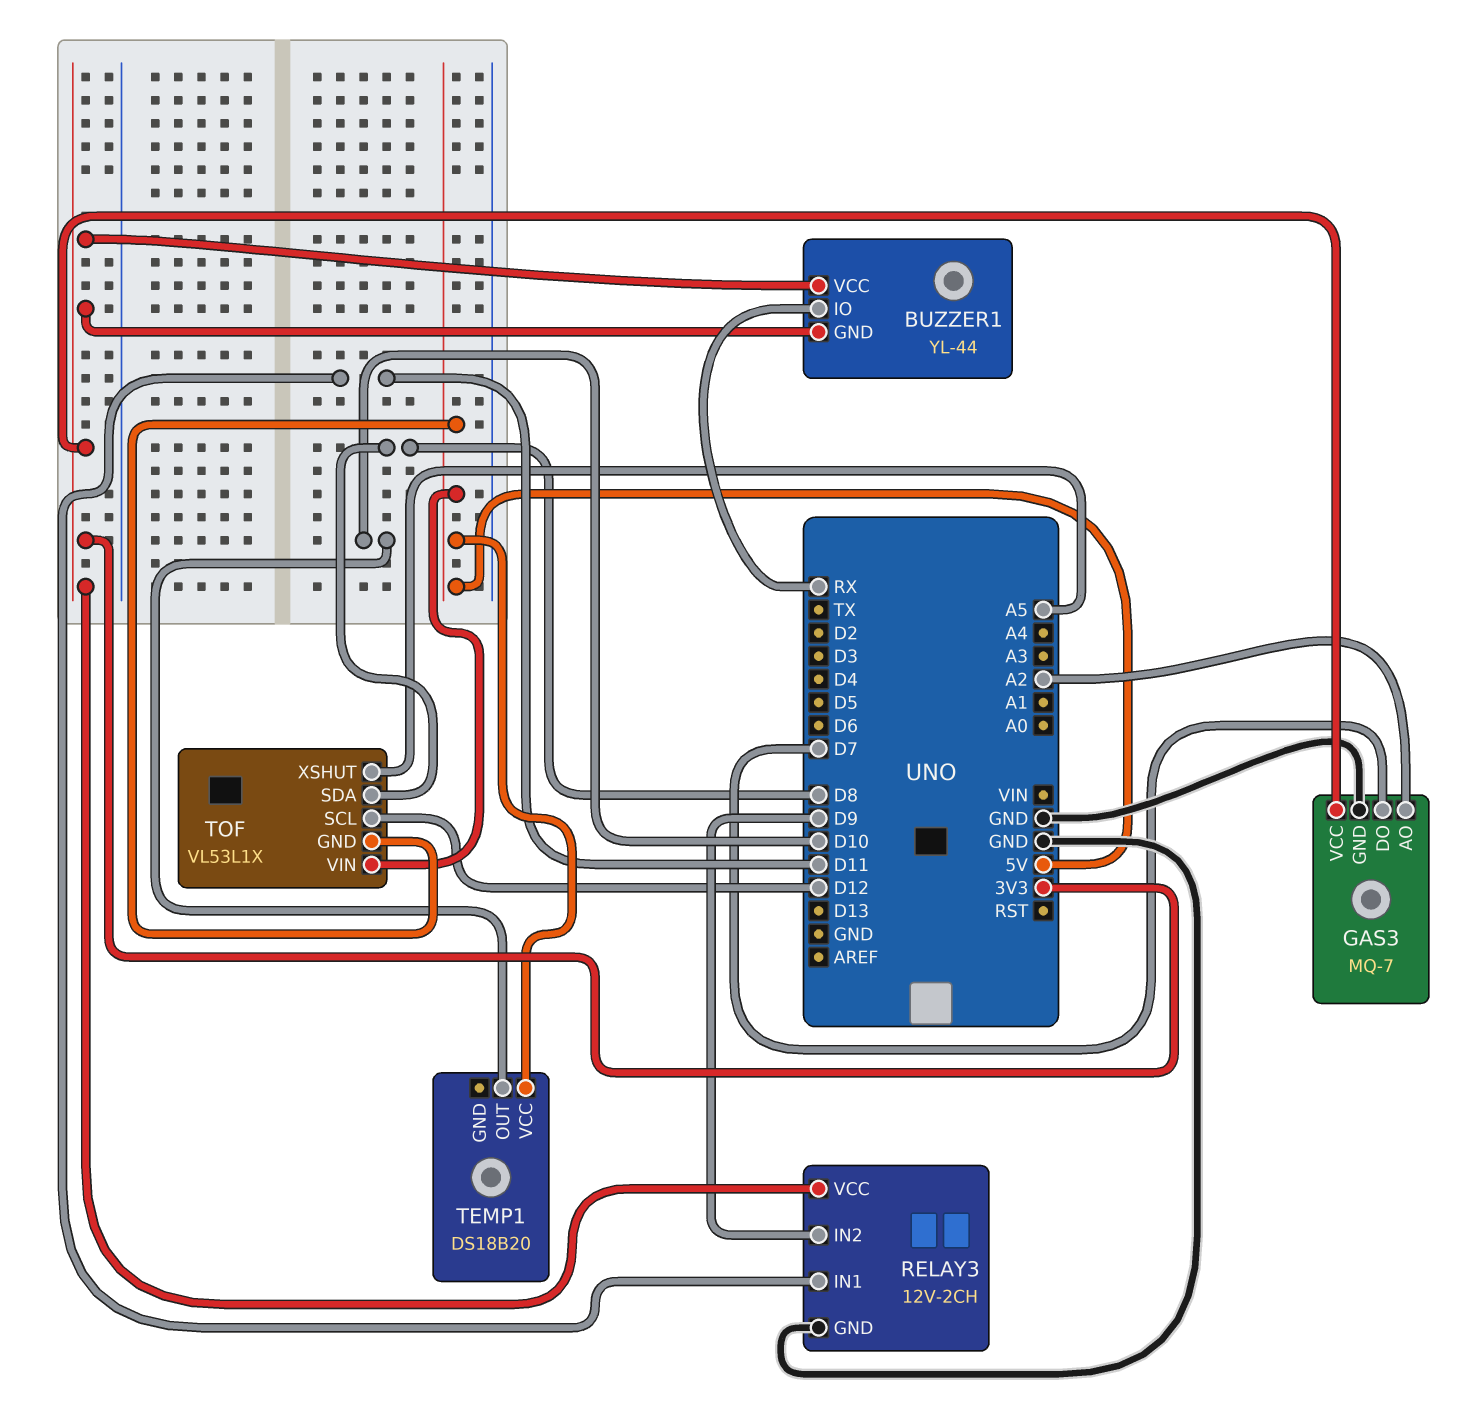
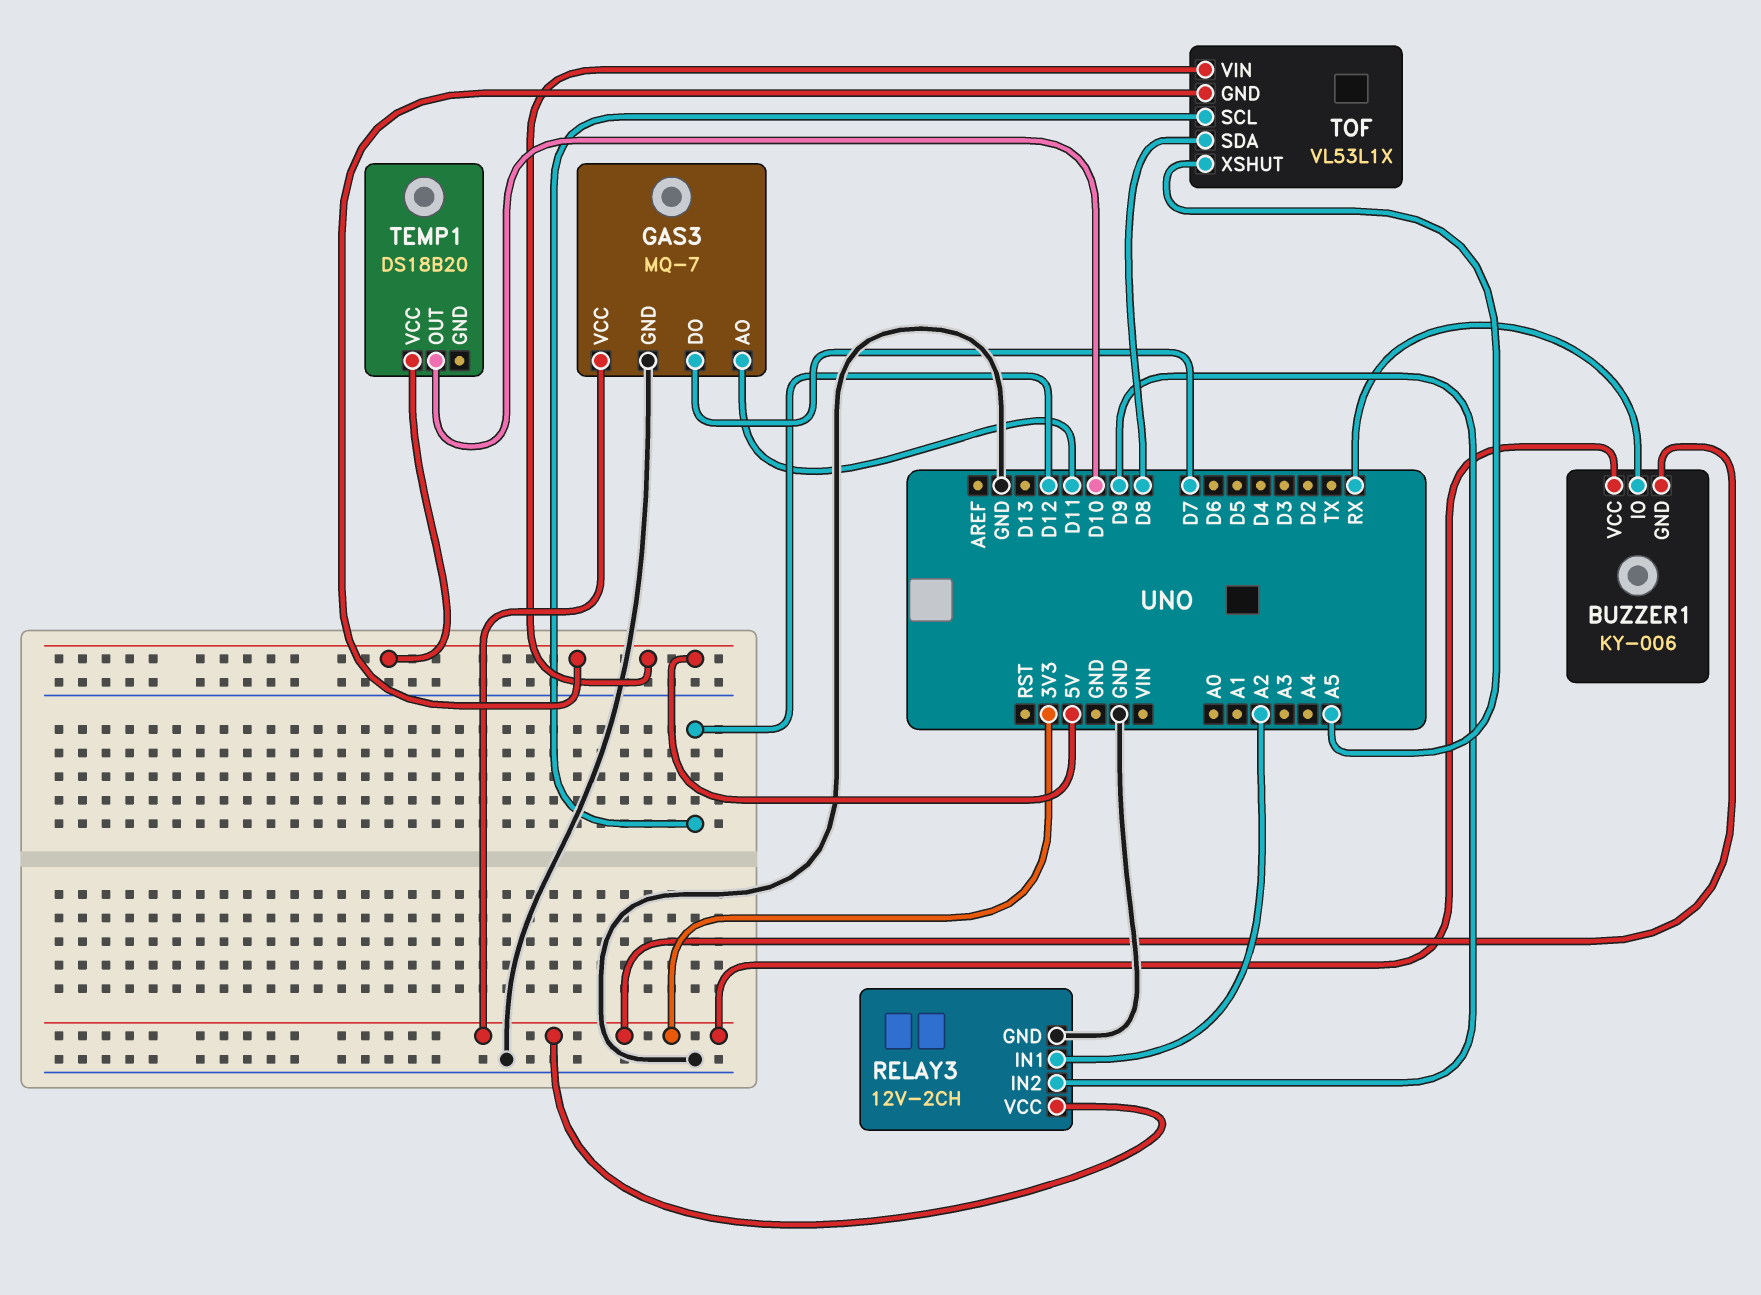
BUZZER1: YL-44 -> KY-006
GAS3 pin AO: A2 -> D11
RELAY3 pin IN1: D11 -> A2

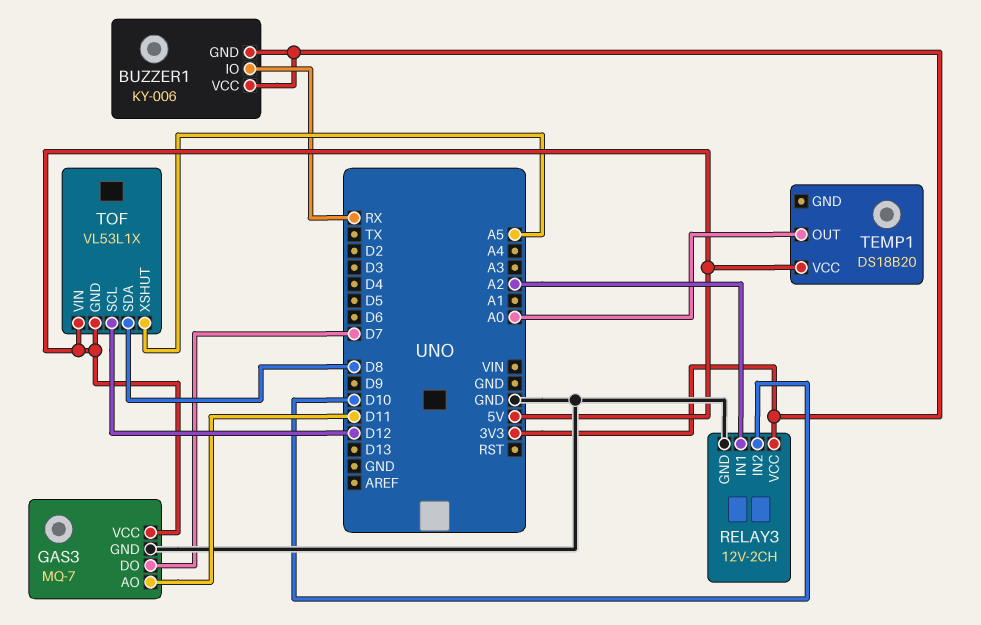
GAS3 pin VCC: 3V3 -> 5V
RELAY3 pin IN2: D9 -> D10
TEMP1 pin OUT: D10 -> A0

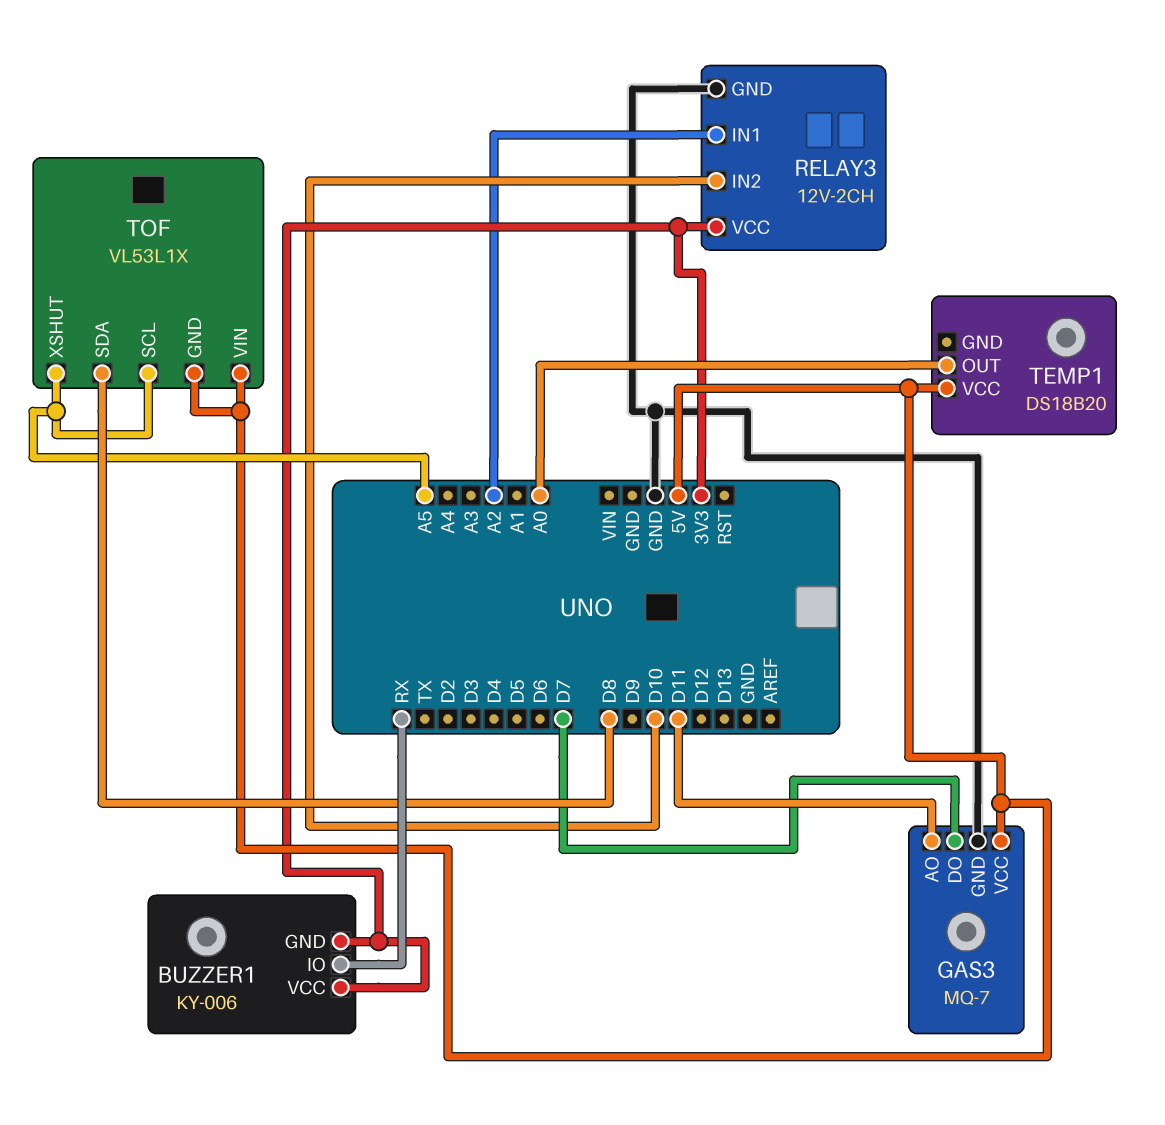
TOF pin SCL: D12 -> A5

